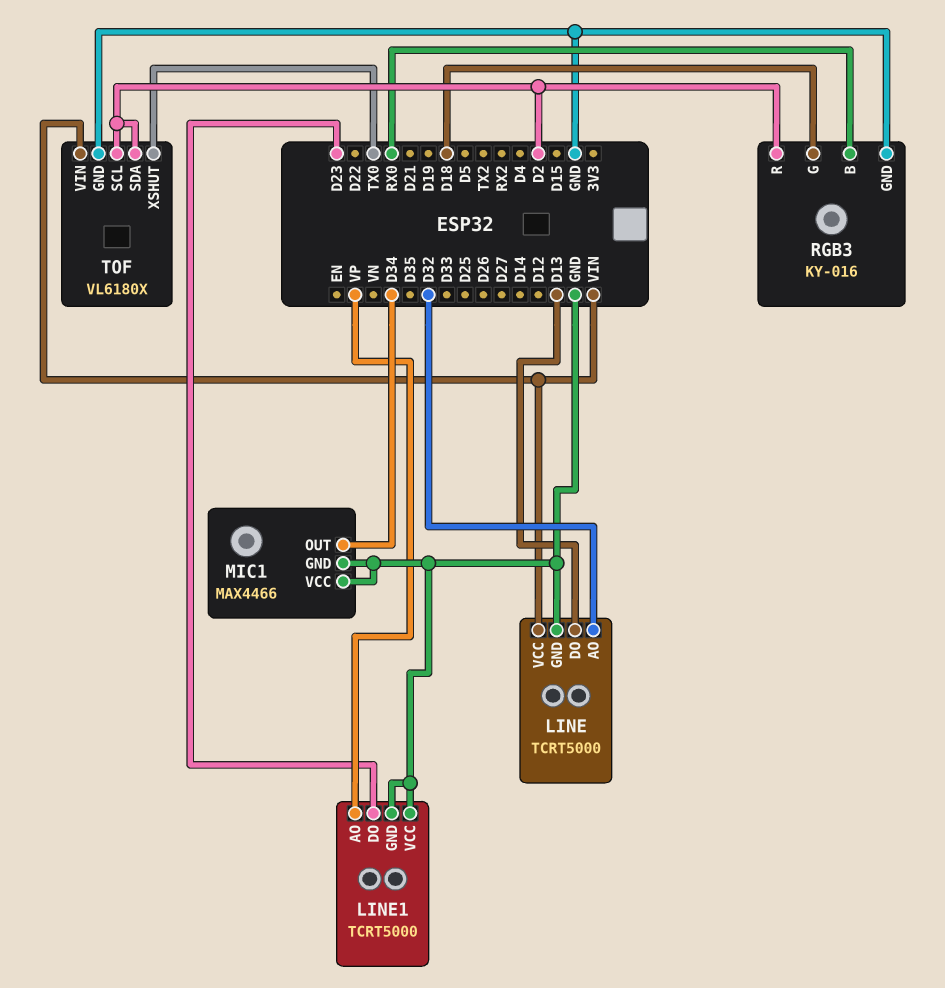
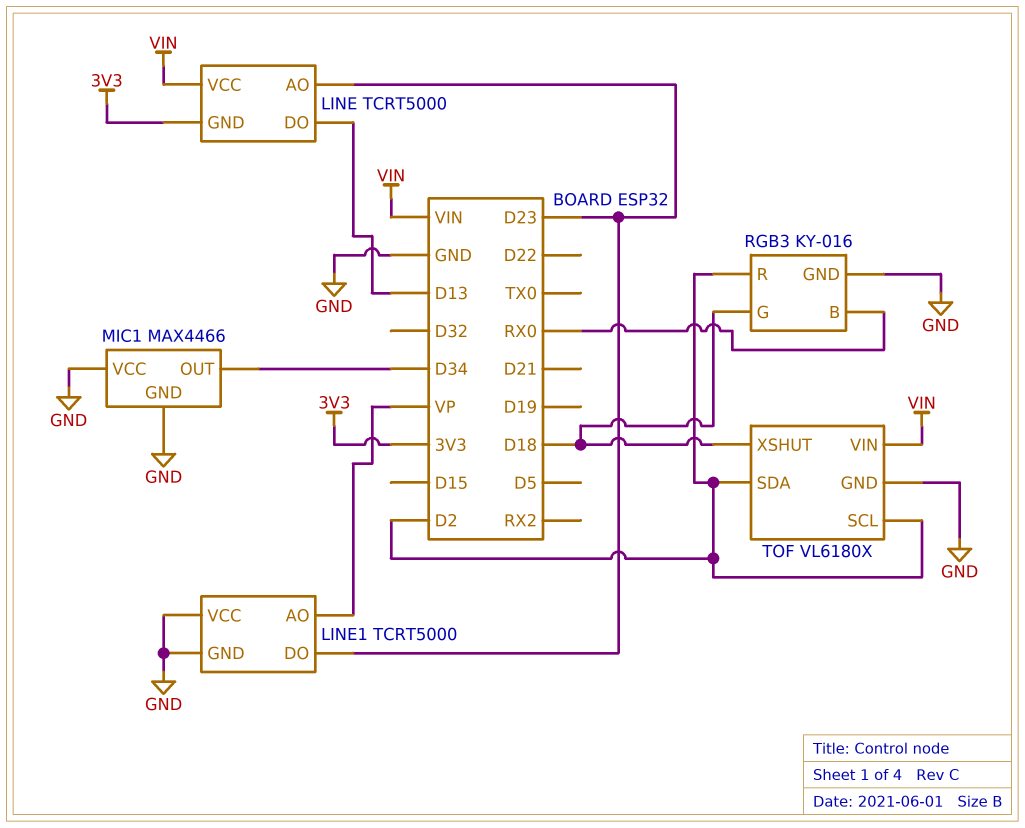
LINE pin AO: D32 -> D23
LINE pin GND: GND -> 3V3
TOF pin XSHUT: TX0 -> D18

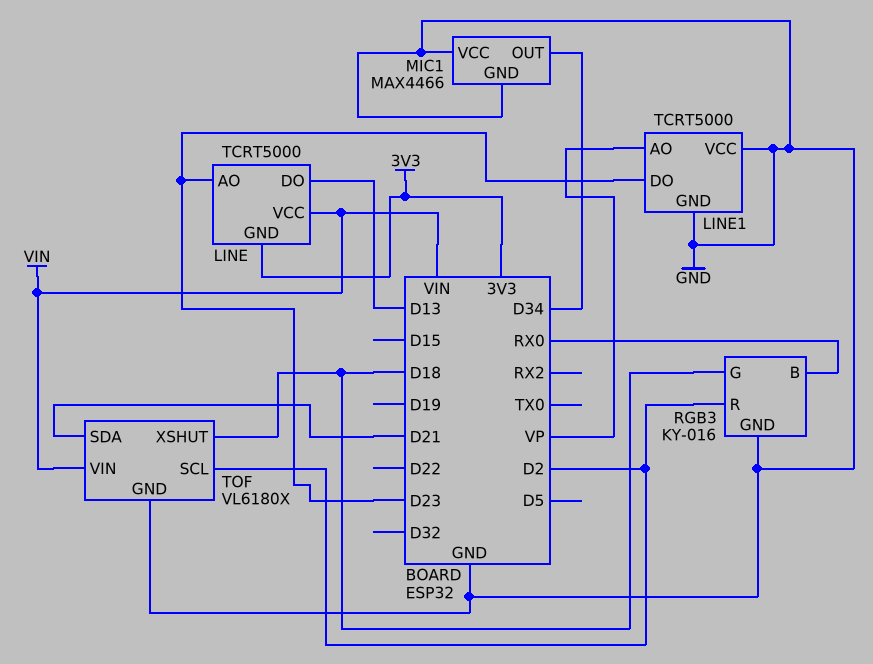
TOF pin SDA: D2 -> D21

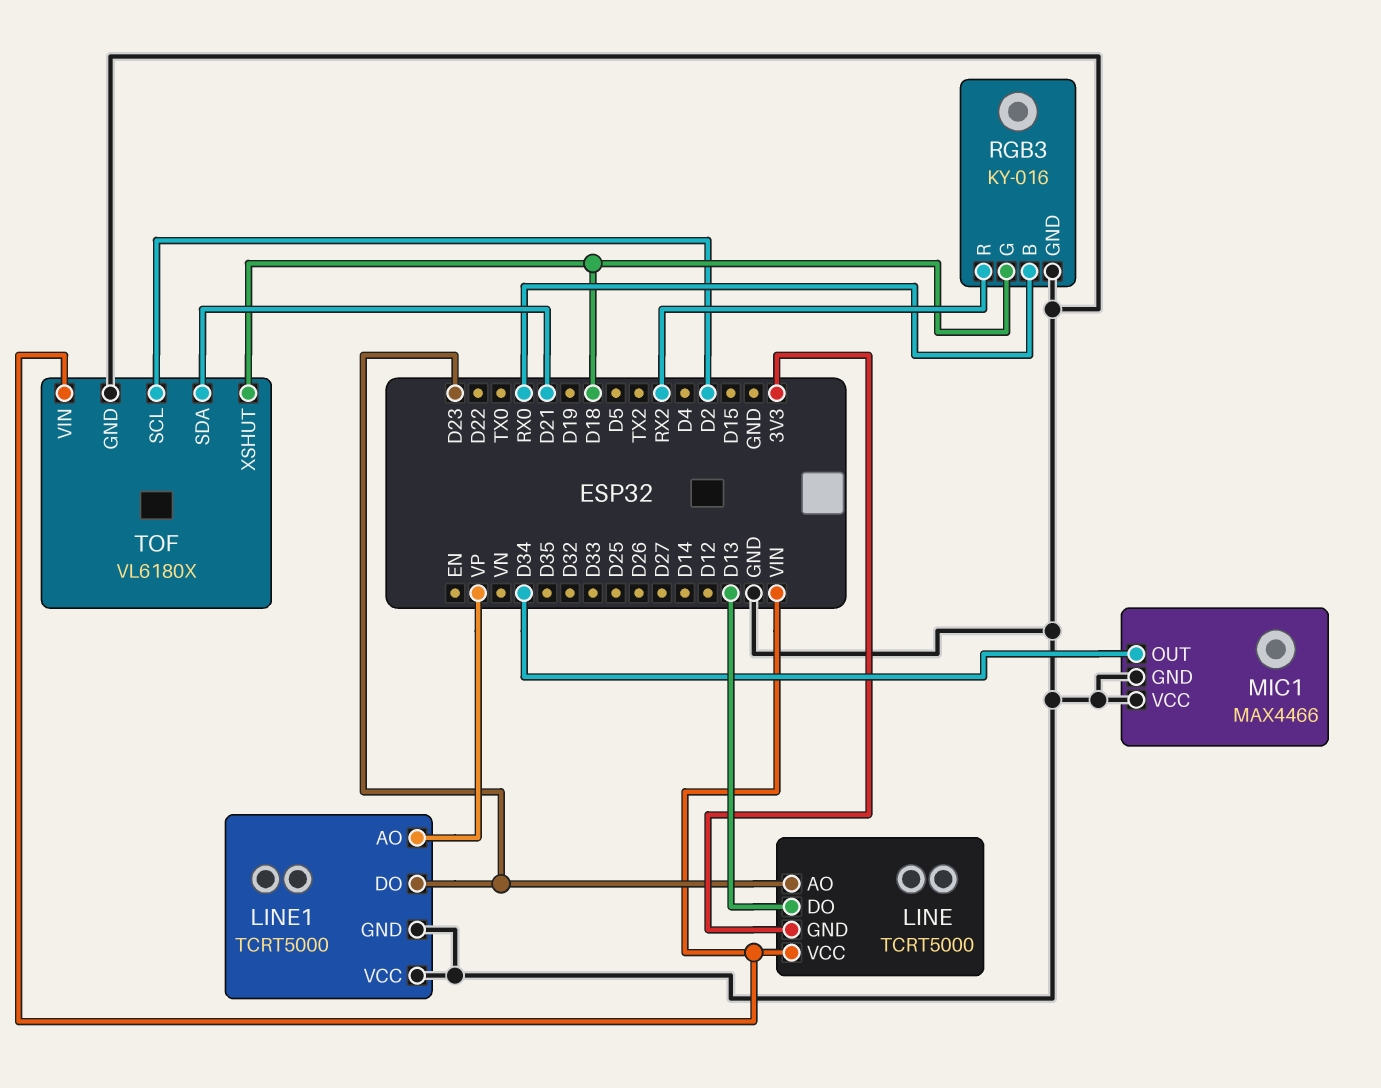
RGB3 pin R: D2 -> RX2

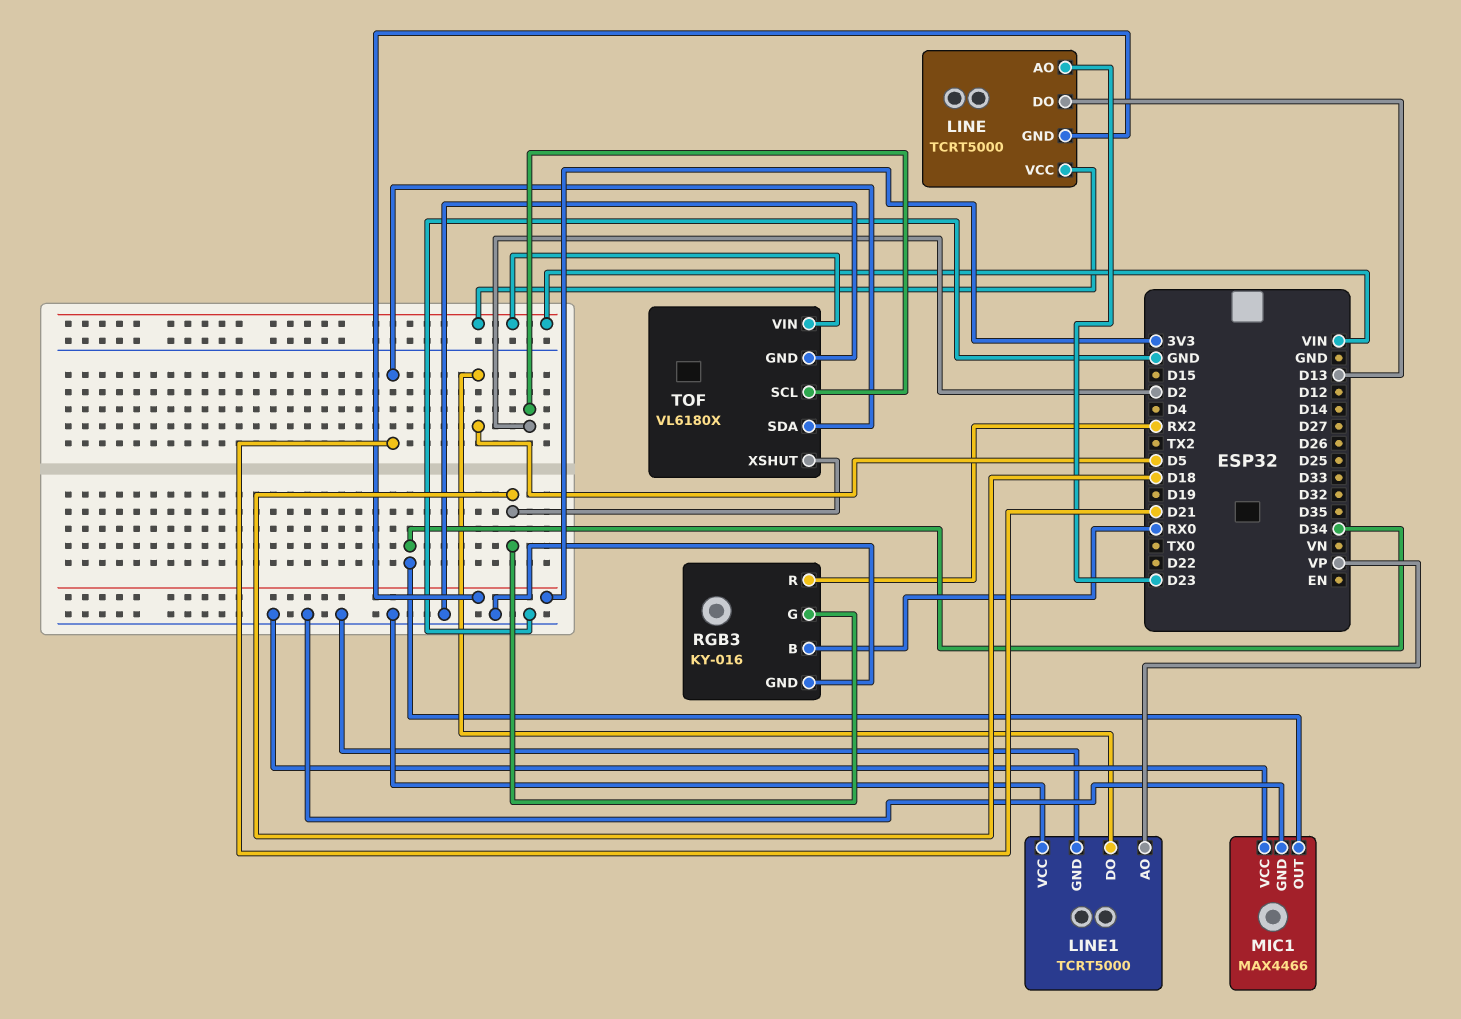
LINE1 pin DO: D23 -> D5

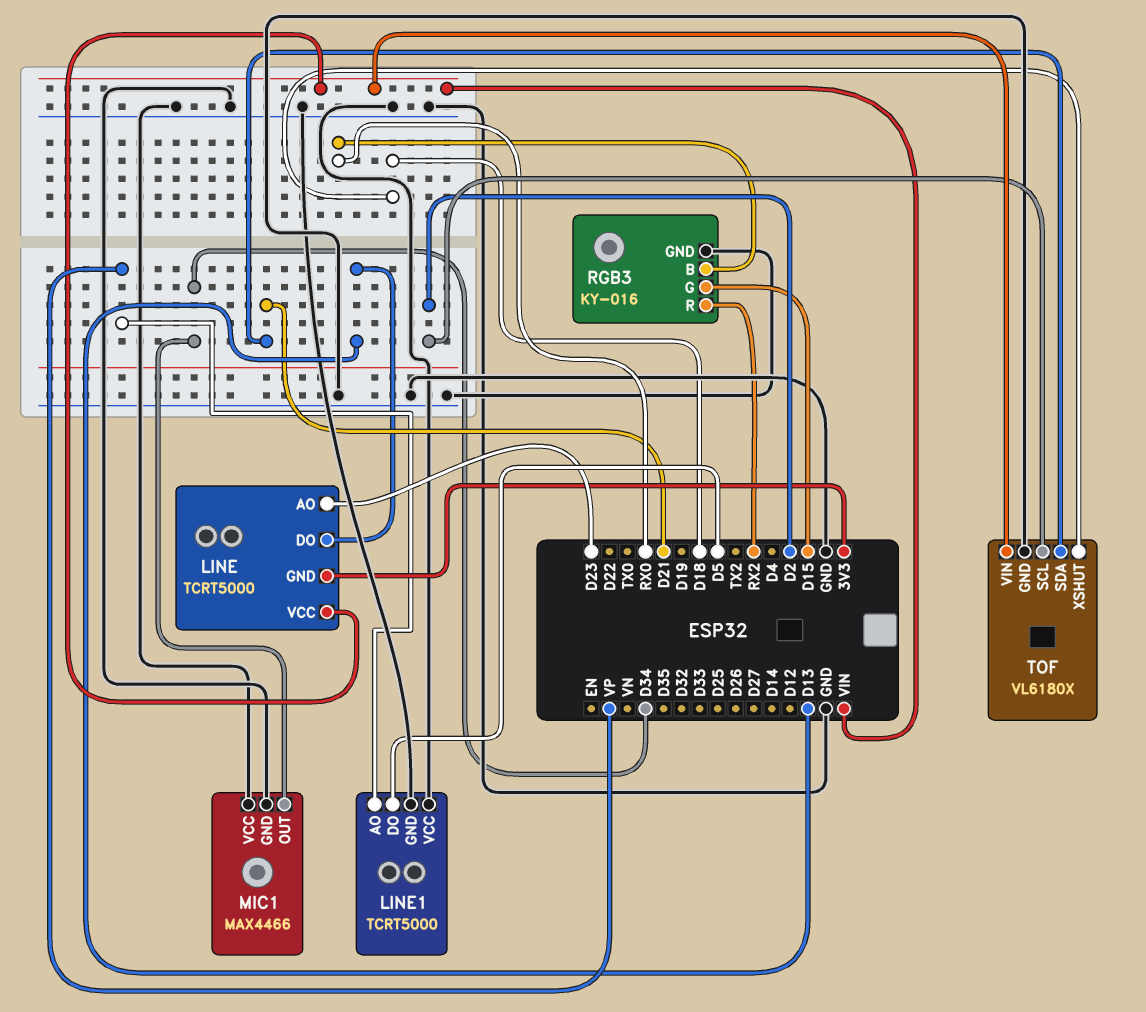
RGB3 pin G: D18 -> D15

